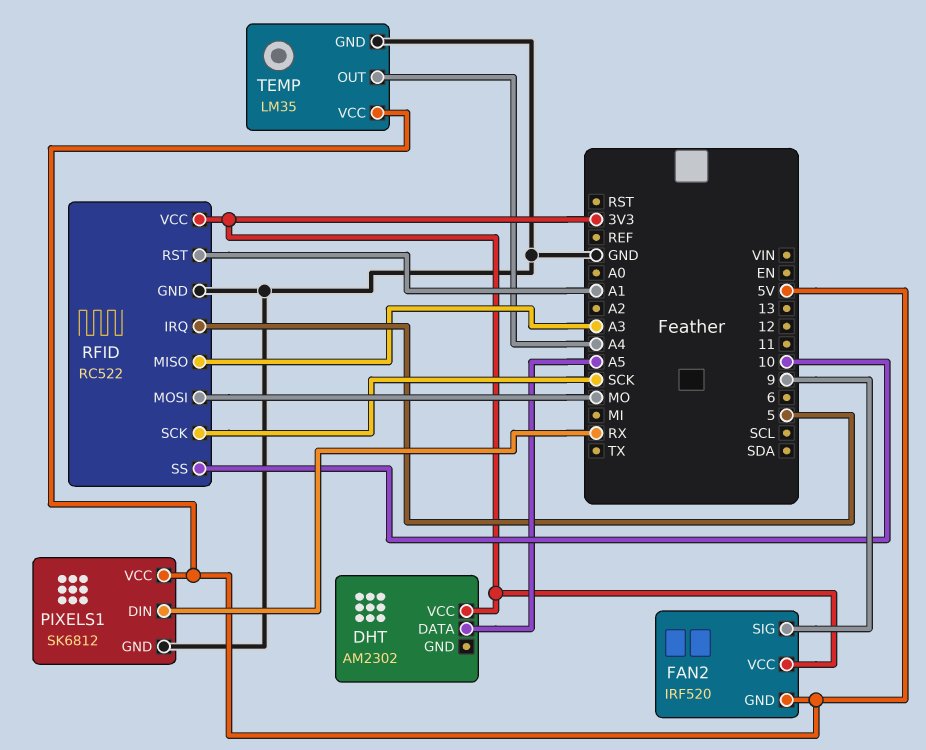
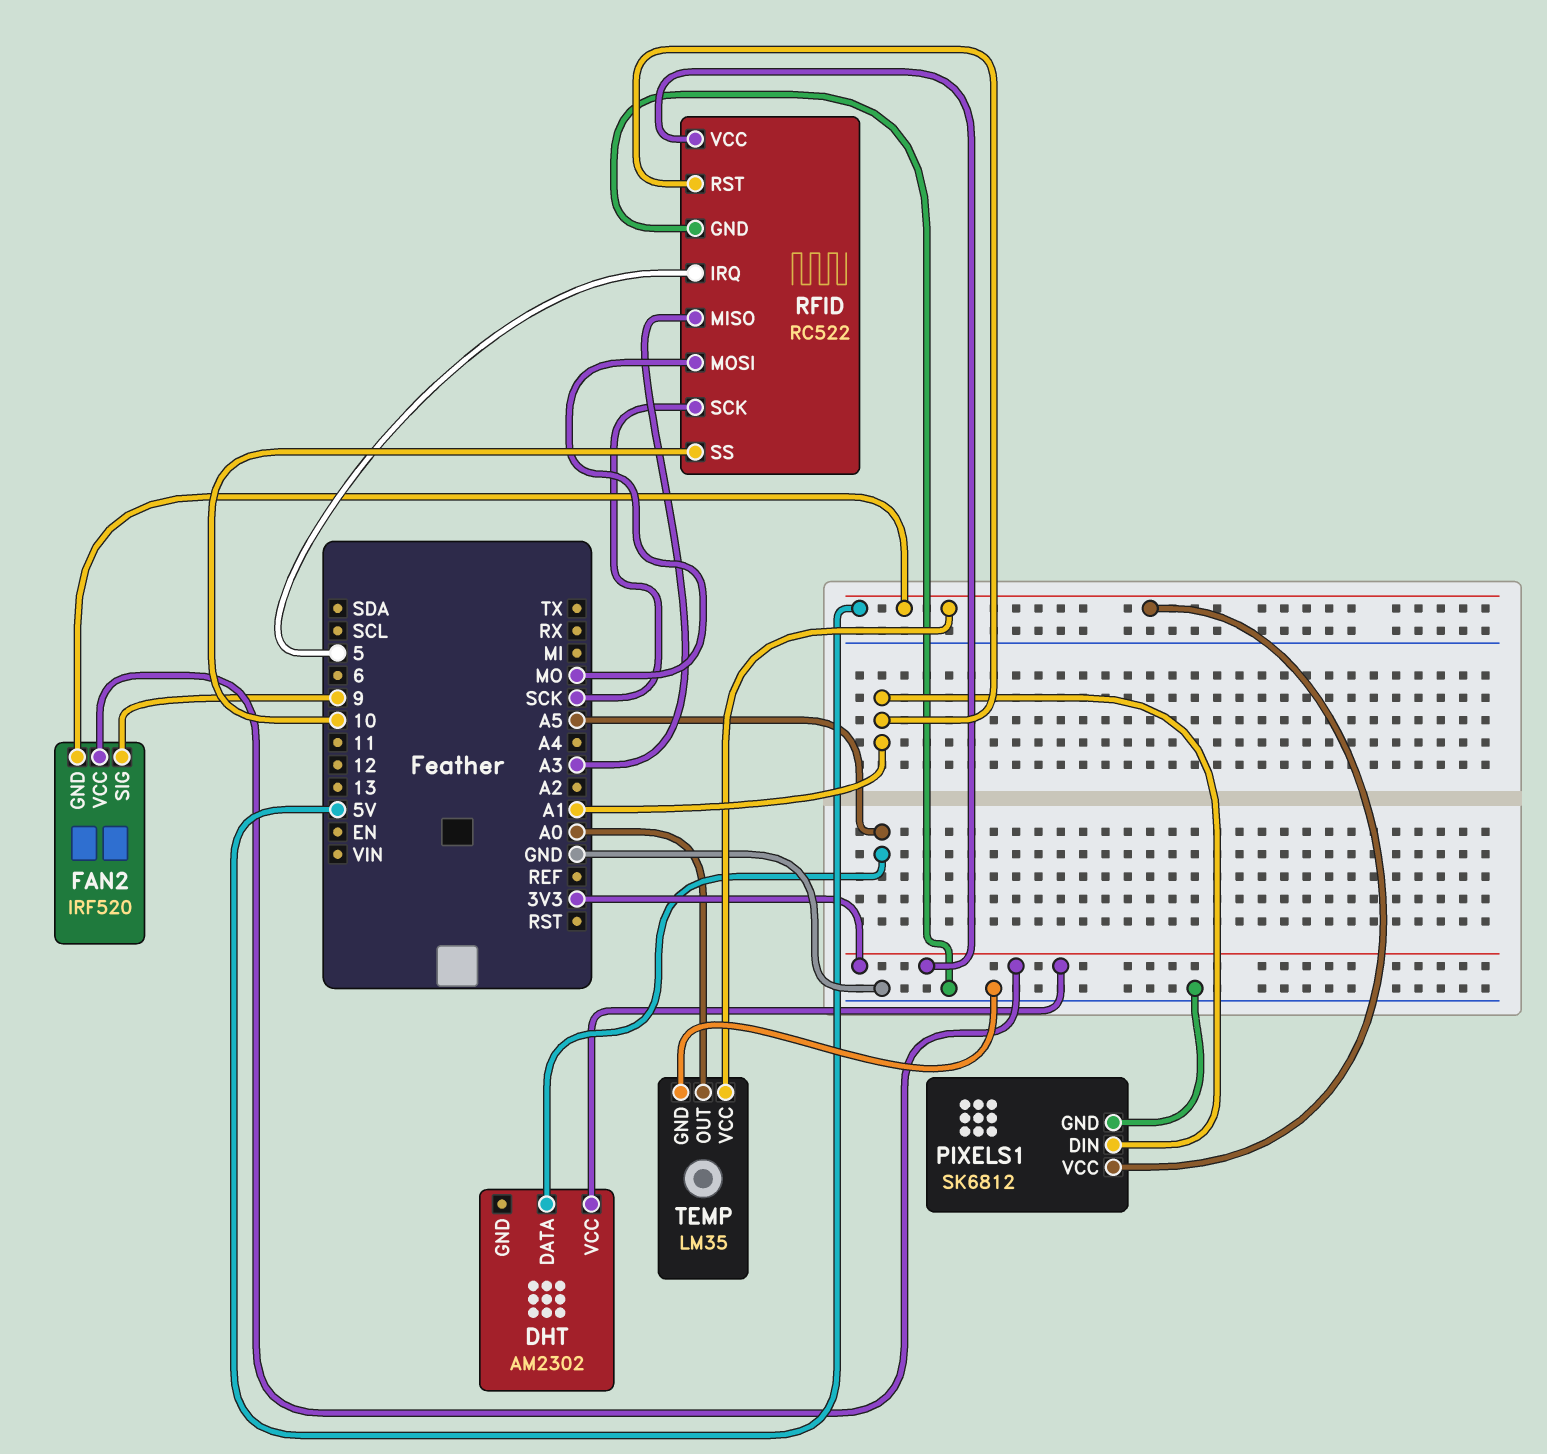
PIXELS1 pin DIN: RX -> A1
TEMP pin OUT: A4 -> A0

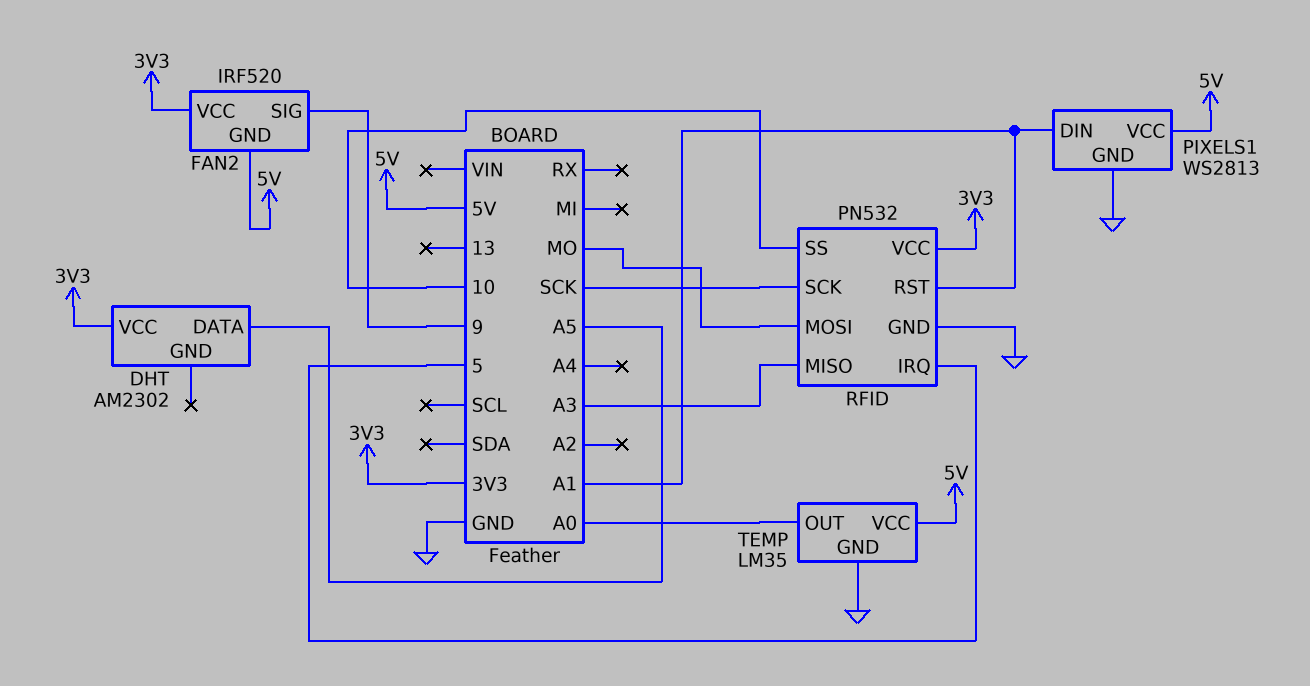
PIXELS1: SK6812 -> WS2813
RFID: RC522 -> PN532

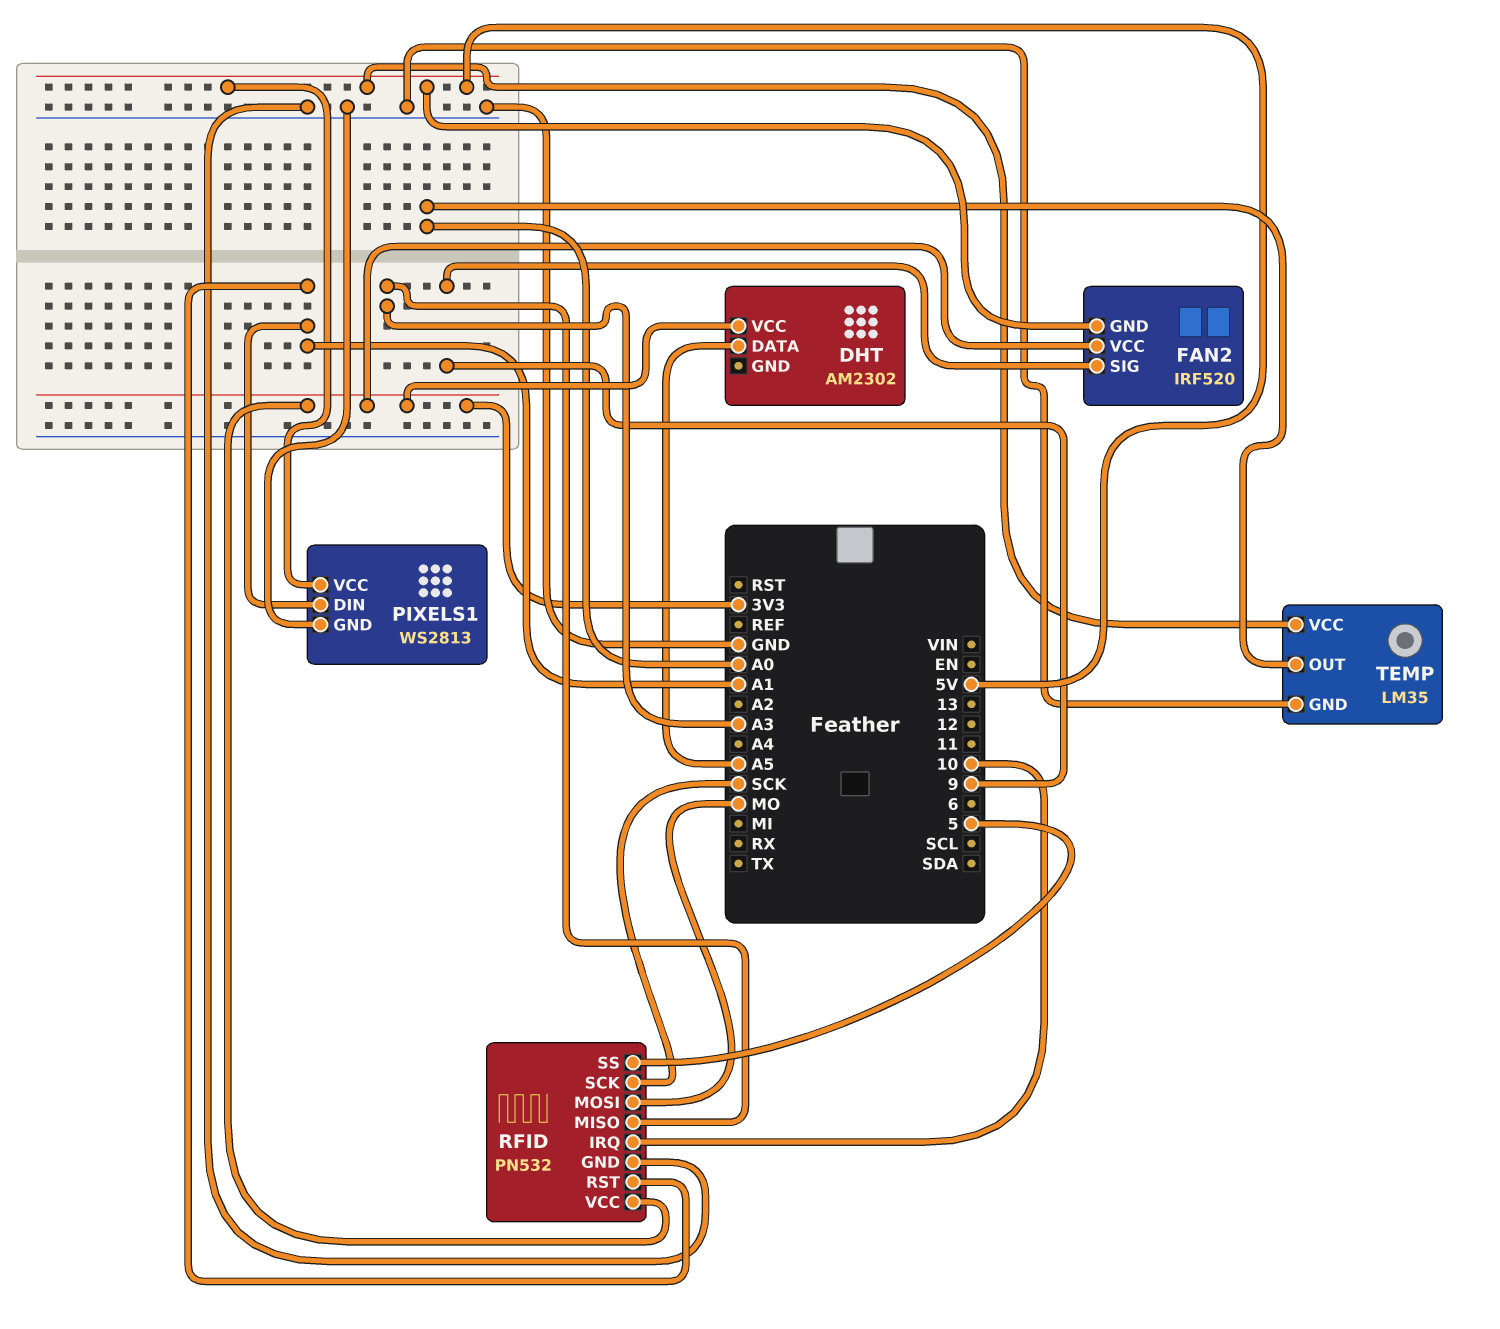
RFID pin IRQ: 5 -> 10
RFID pin SS: 10 -> 5

